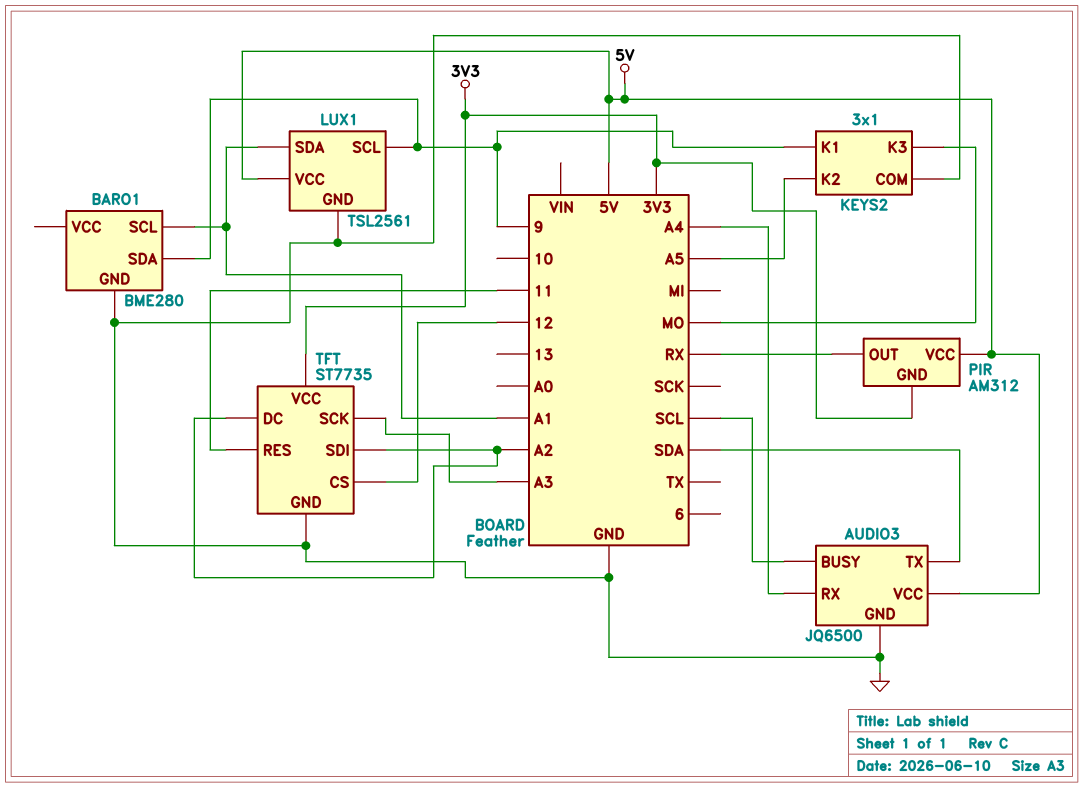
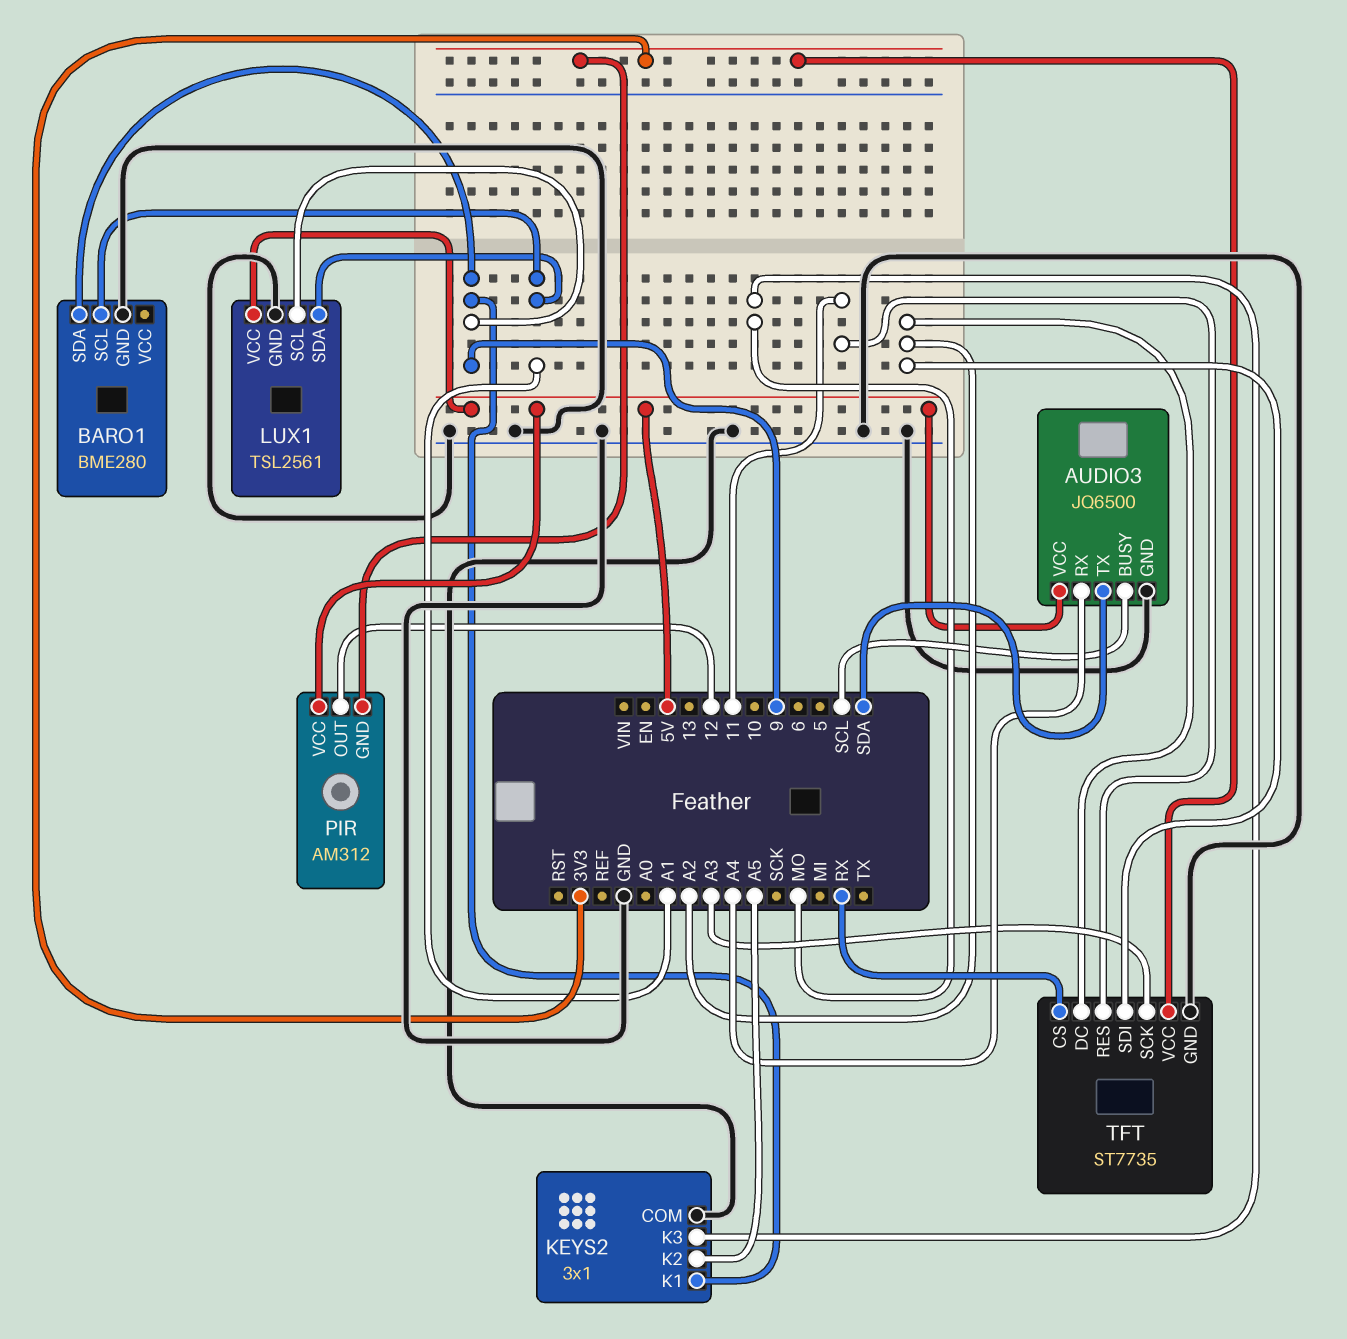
PIR pin OUT: RX -> 12
TFT pin CS: 12 -> RX

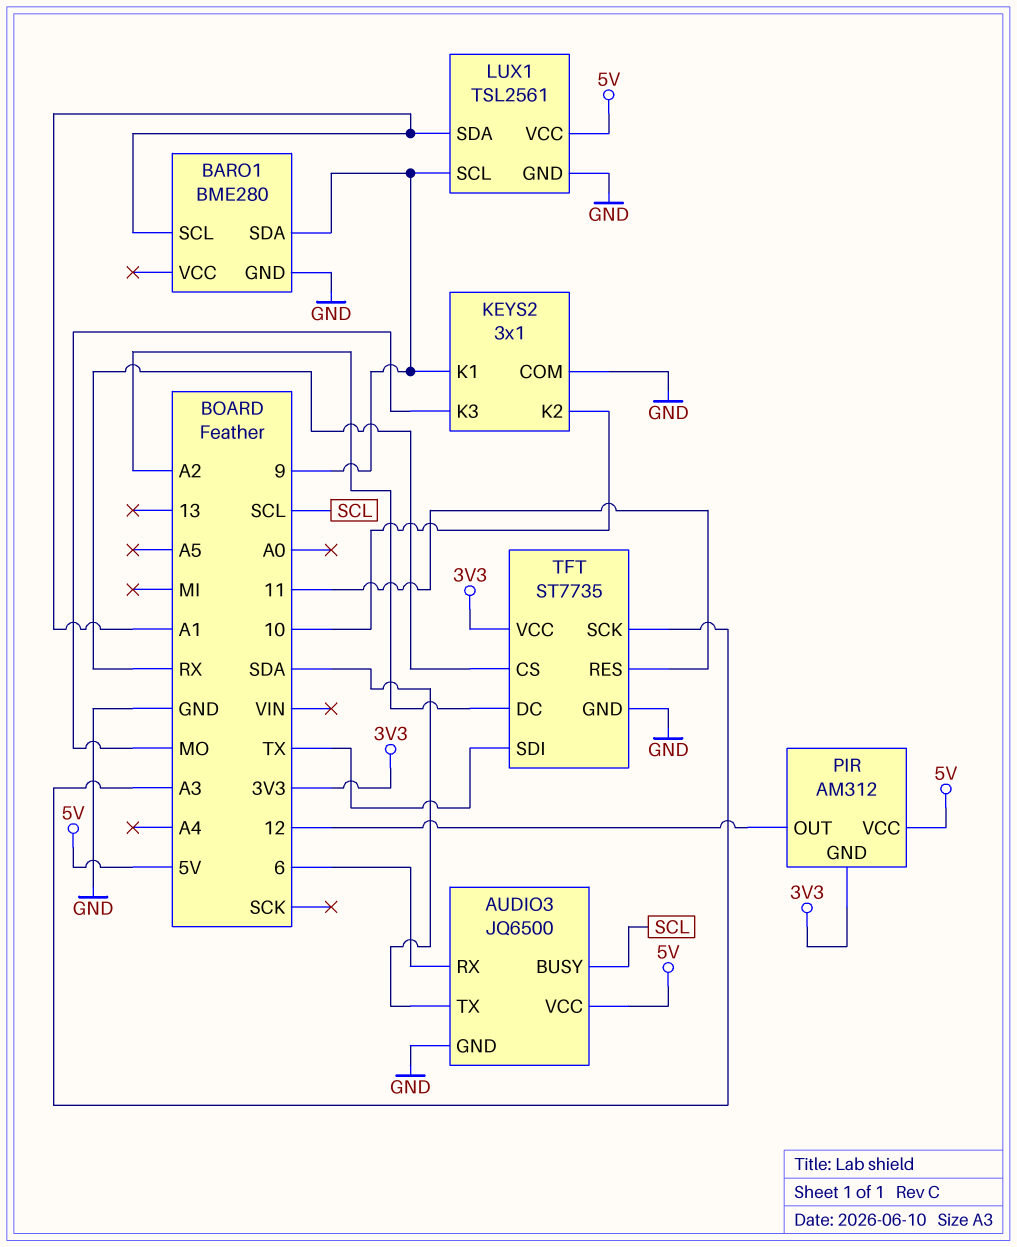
AUDIO3 pin RX: A4 -> 6
KEYS2 pin K2: A5 -> 10
TFT pin SDI: A2 -> TX

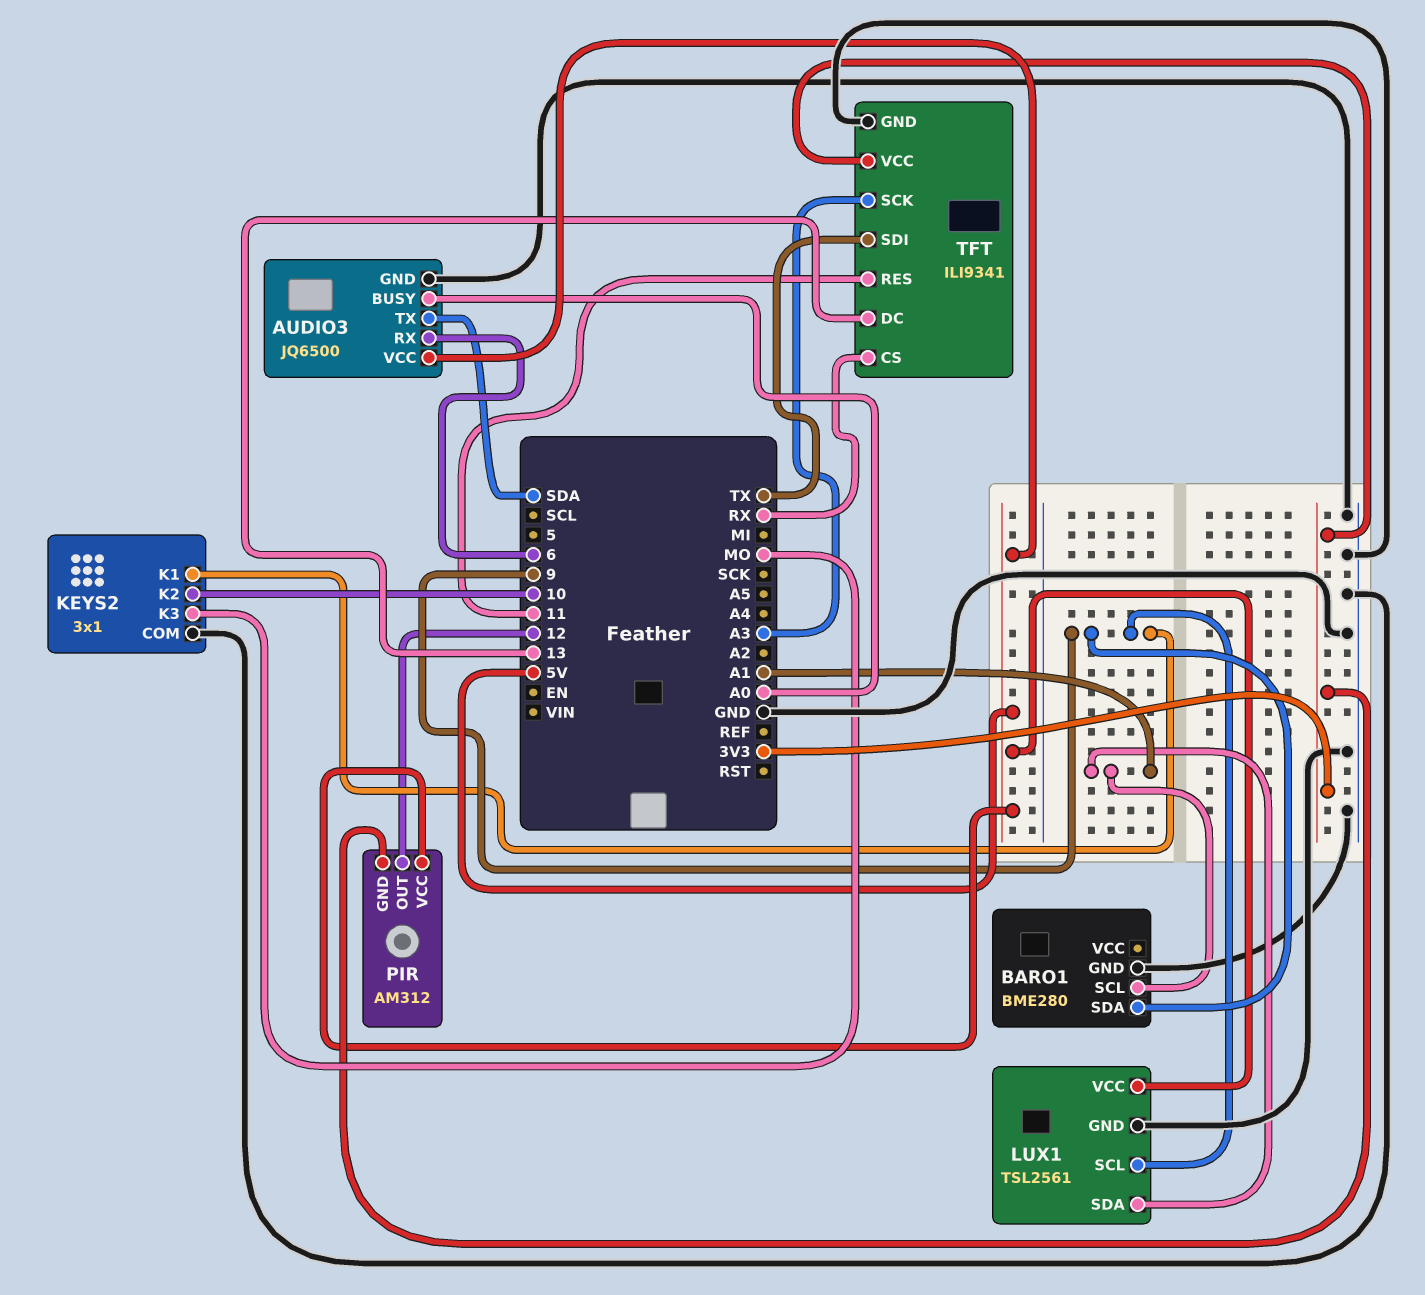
AUDIO3 pin BUSY: SCL -> A0
TFT: ST7735 -> ILI9341
TFT pin DC: A2 -> 13

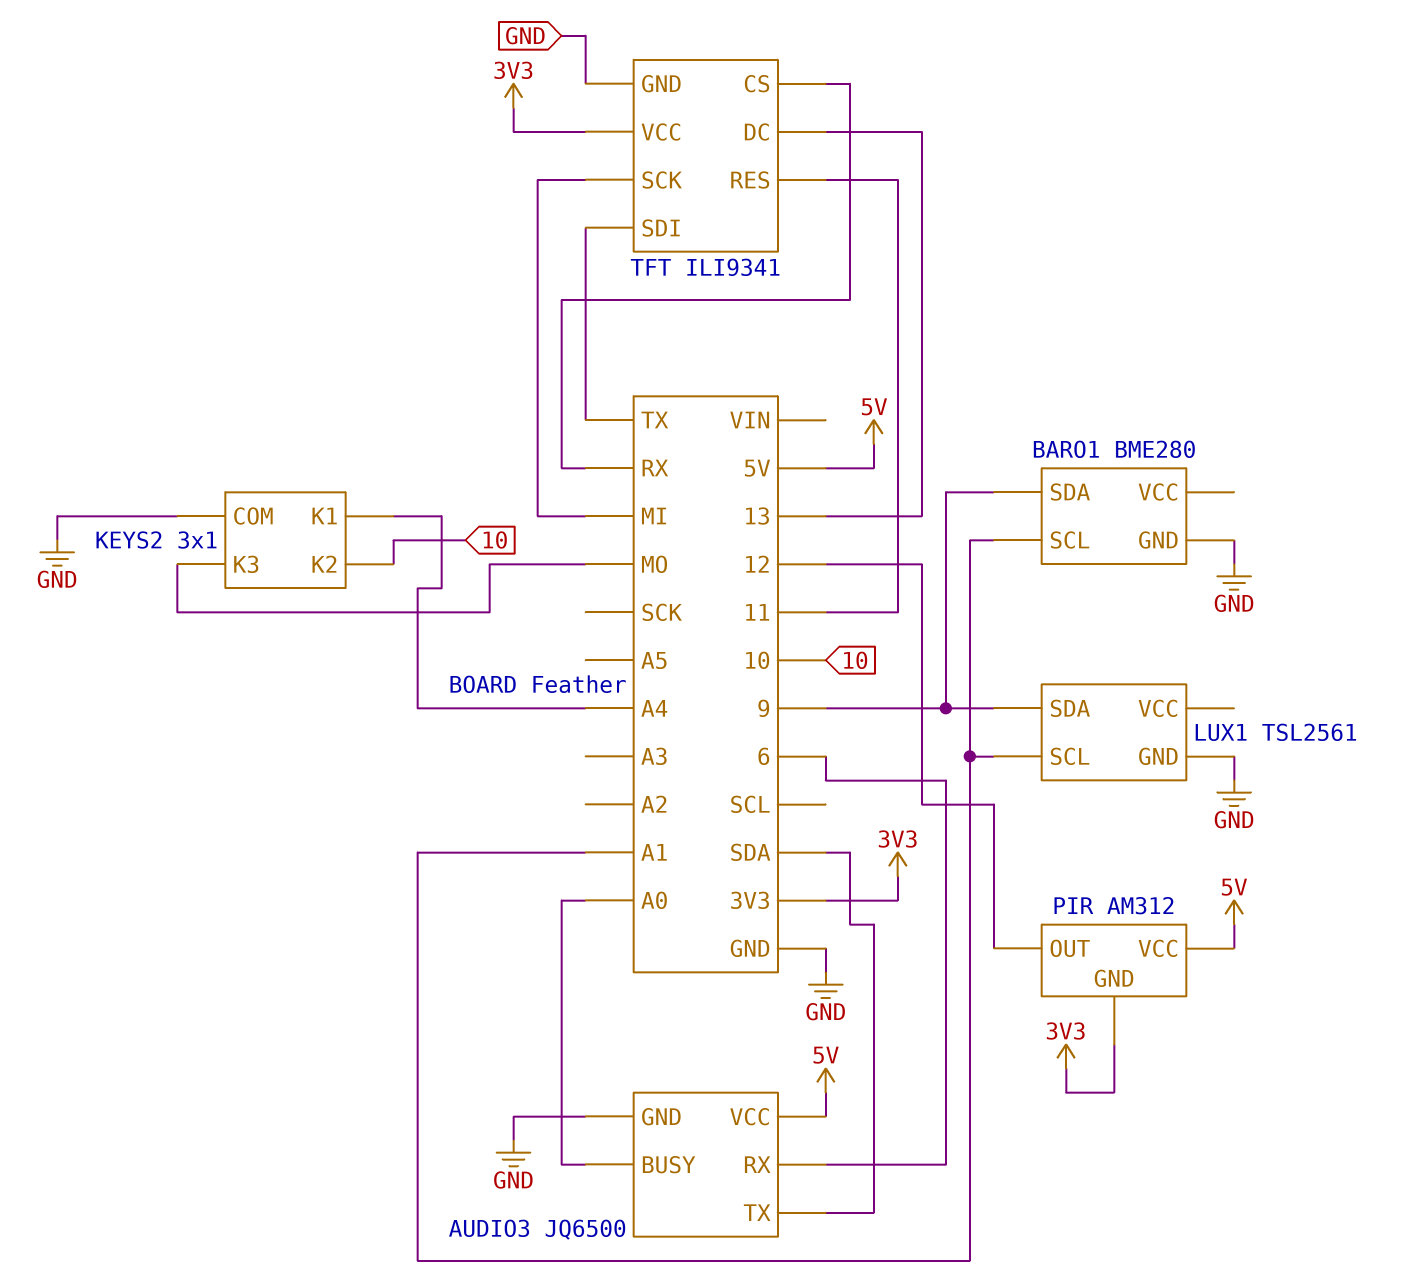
KEYS2 pin K1: 9 -> A4
LUX1 pin SCL: 9 -> A1
LUX1 pin SDA: A1 -> 9
LUX1 pin VCC: 5V -> none
TFT pin SCK: A3 -> MI

